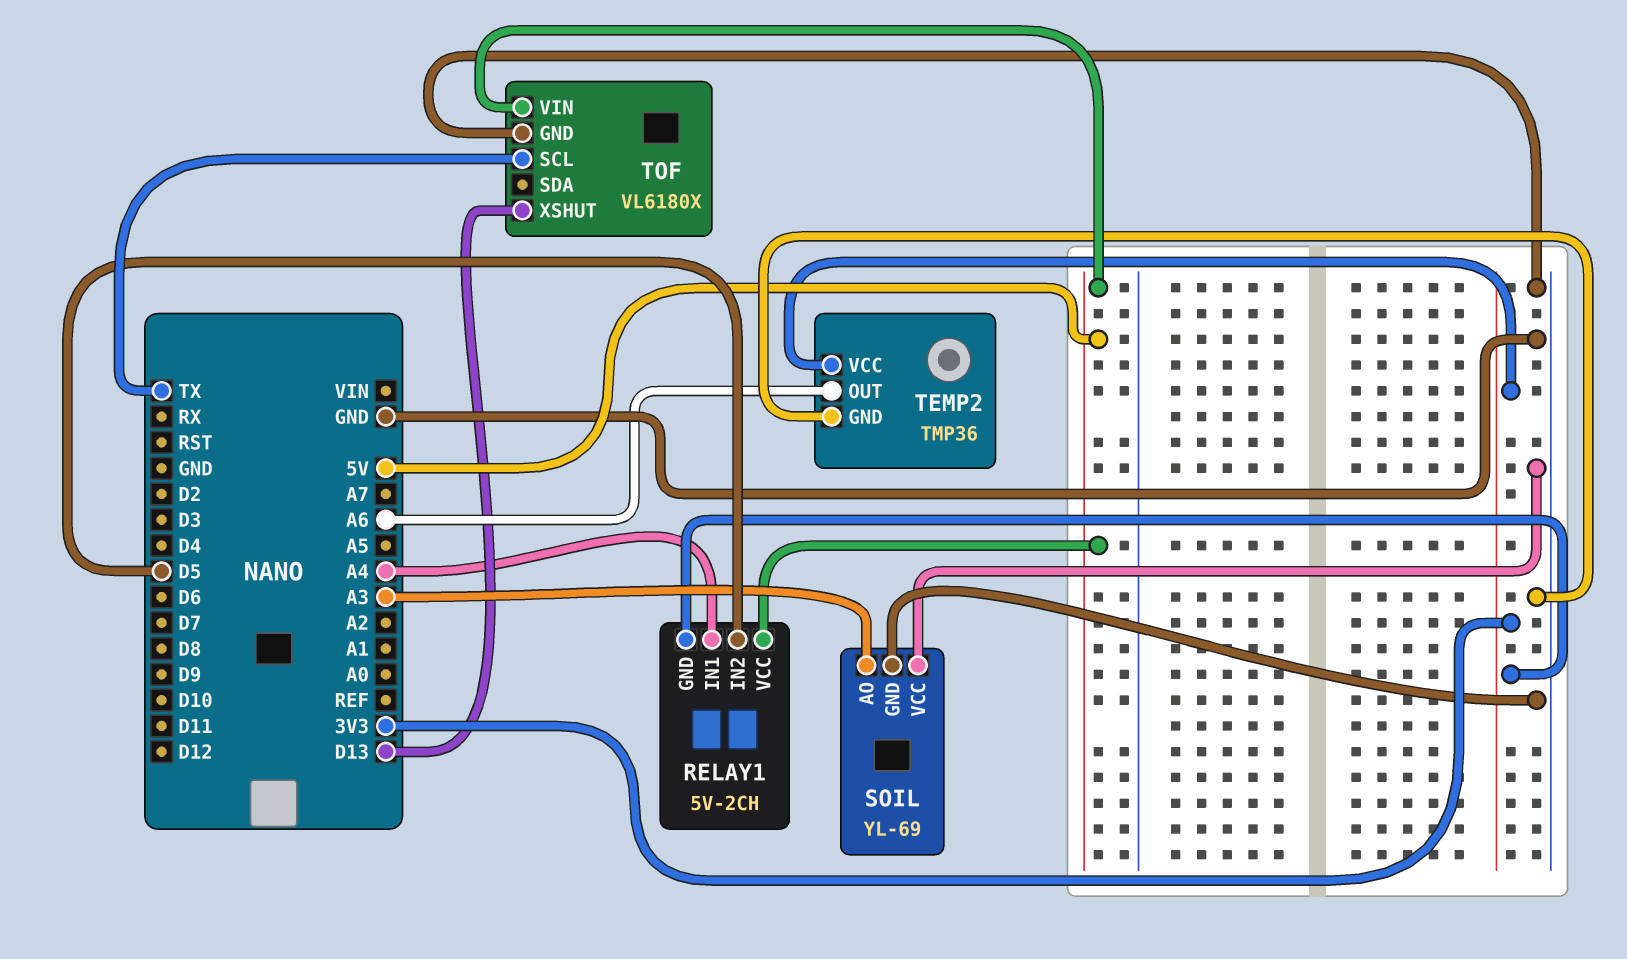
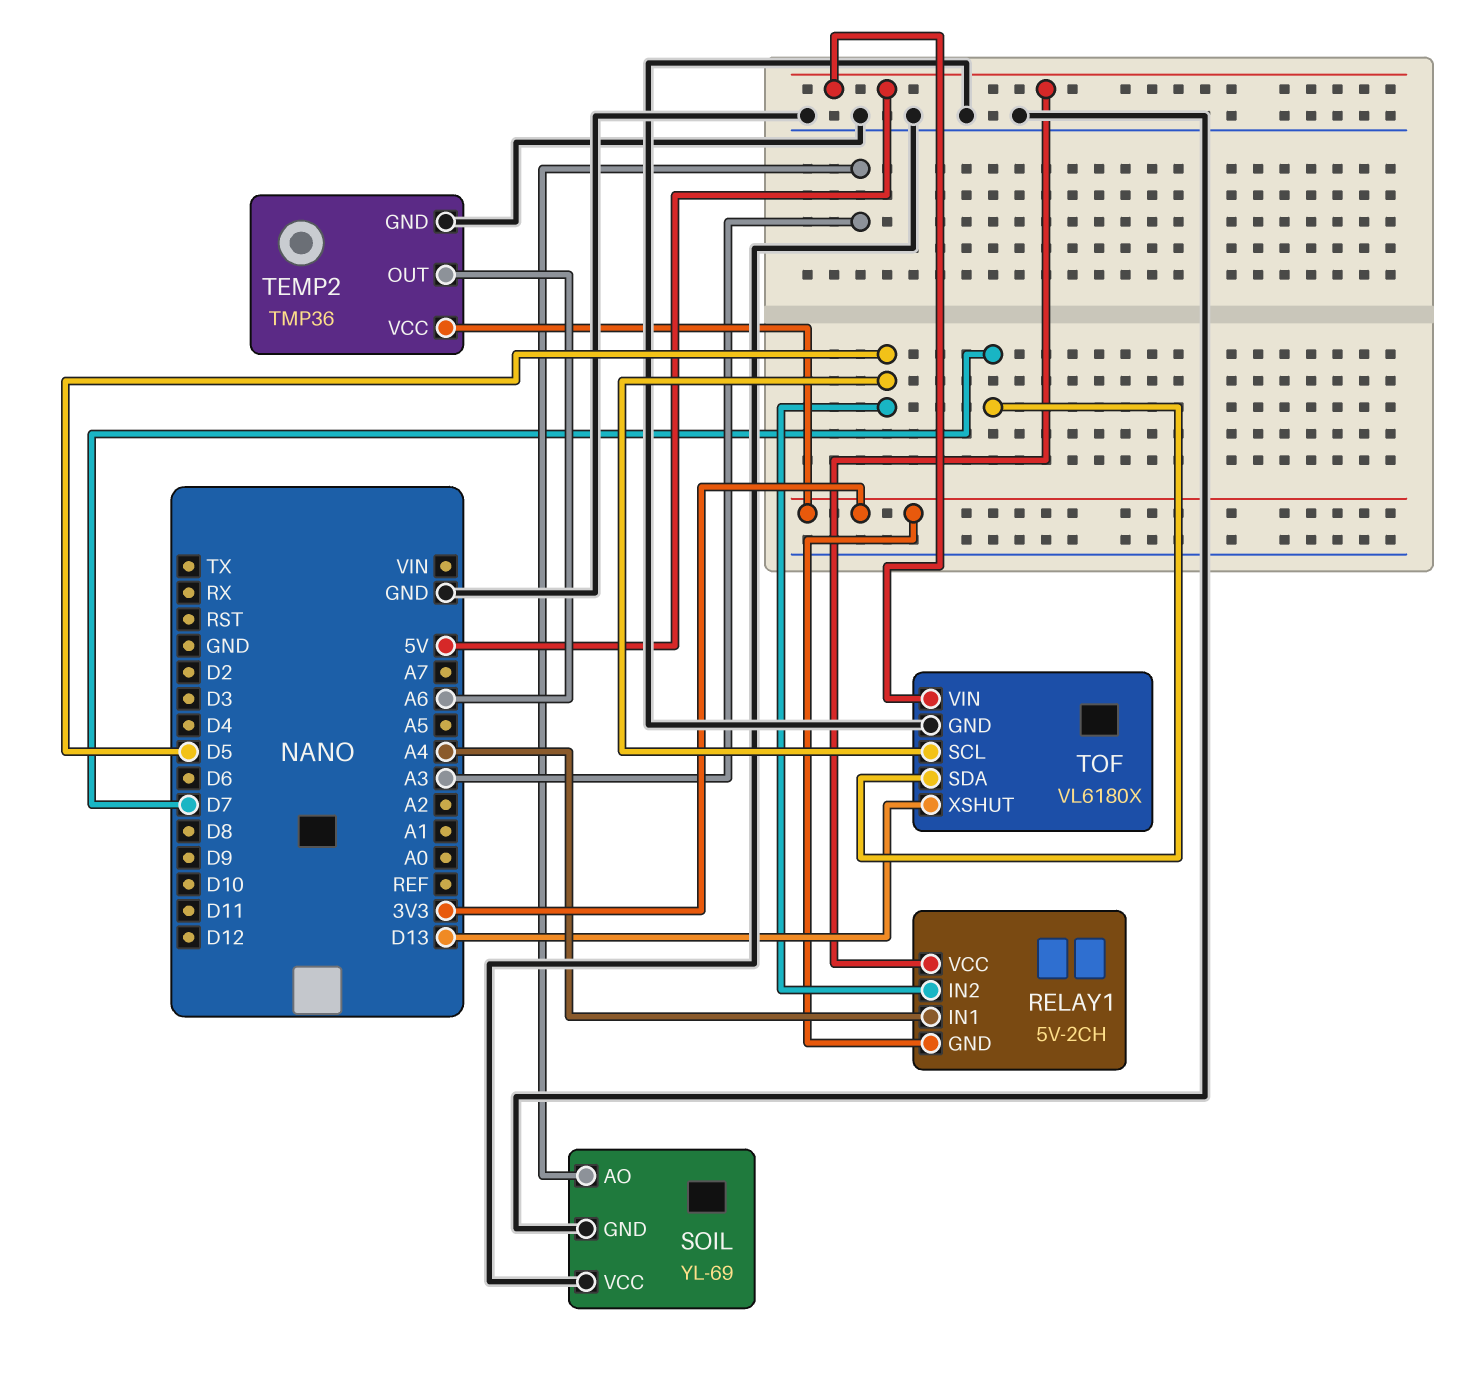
TOF pin SCL: TX -> D5
TOF pin SDA: none -> D7

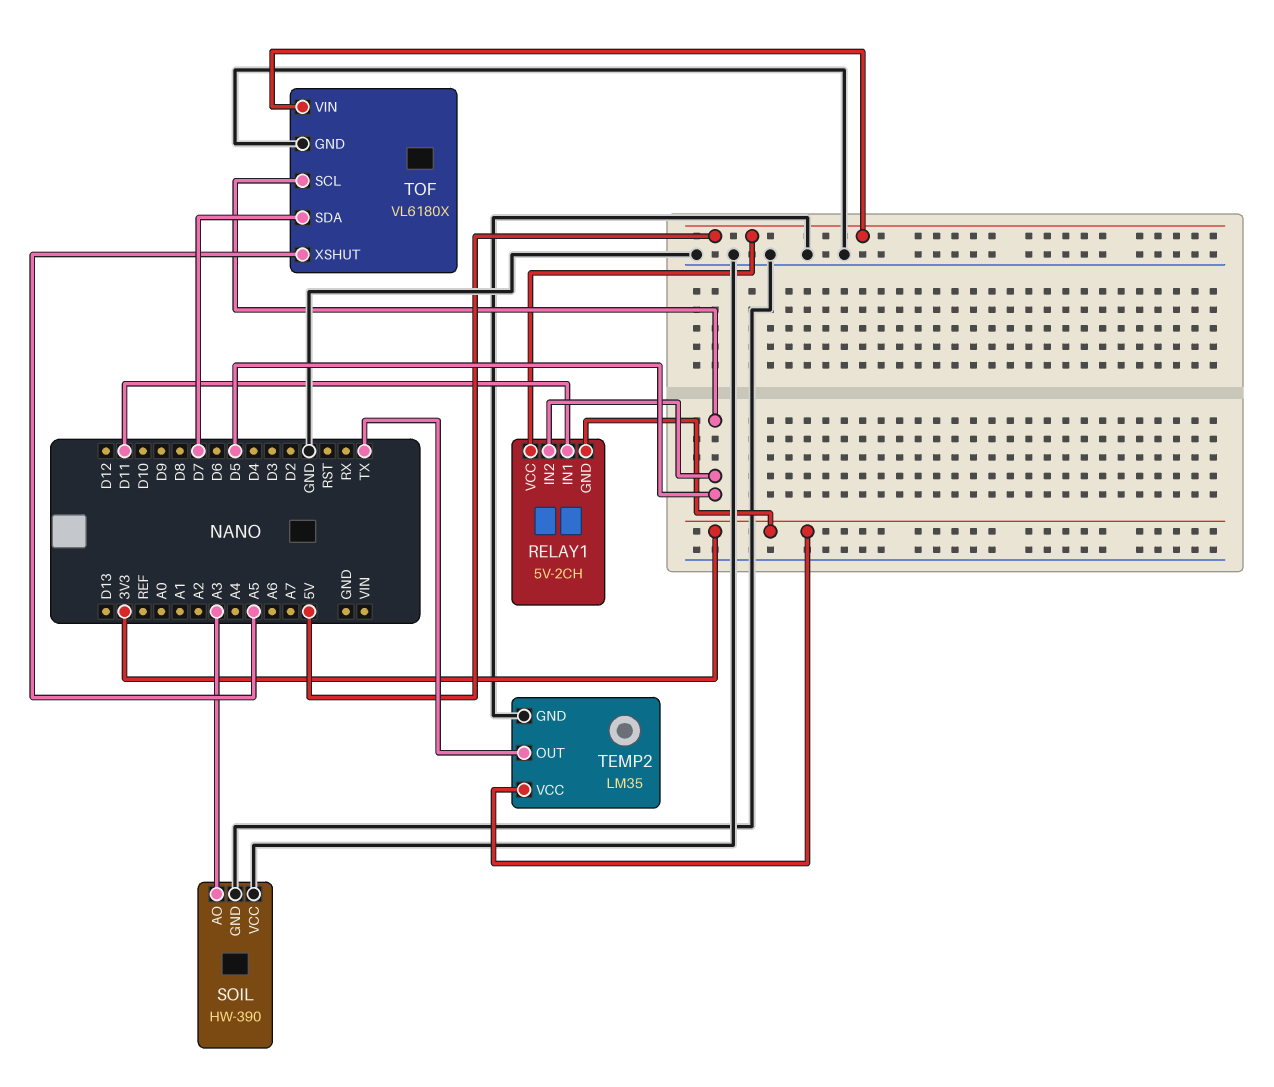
RELAY1 pin IN1: A4 -> D11
SOIL: YL-69 -> HW-390
TEMP2: TMP36 -> LM35
TEMP2 pin OUT: A6 -> TX
TOF pin XSHUT: D13 -> A5

